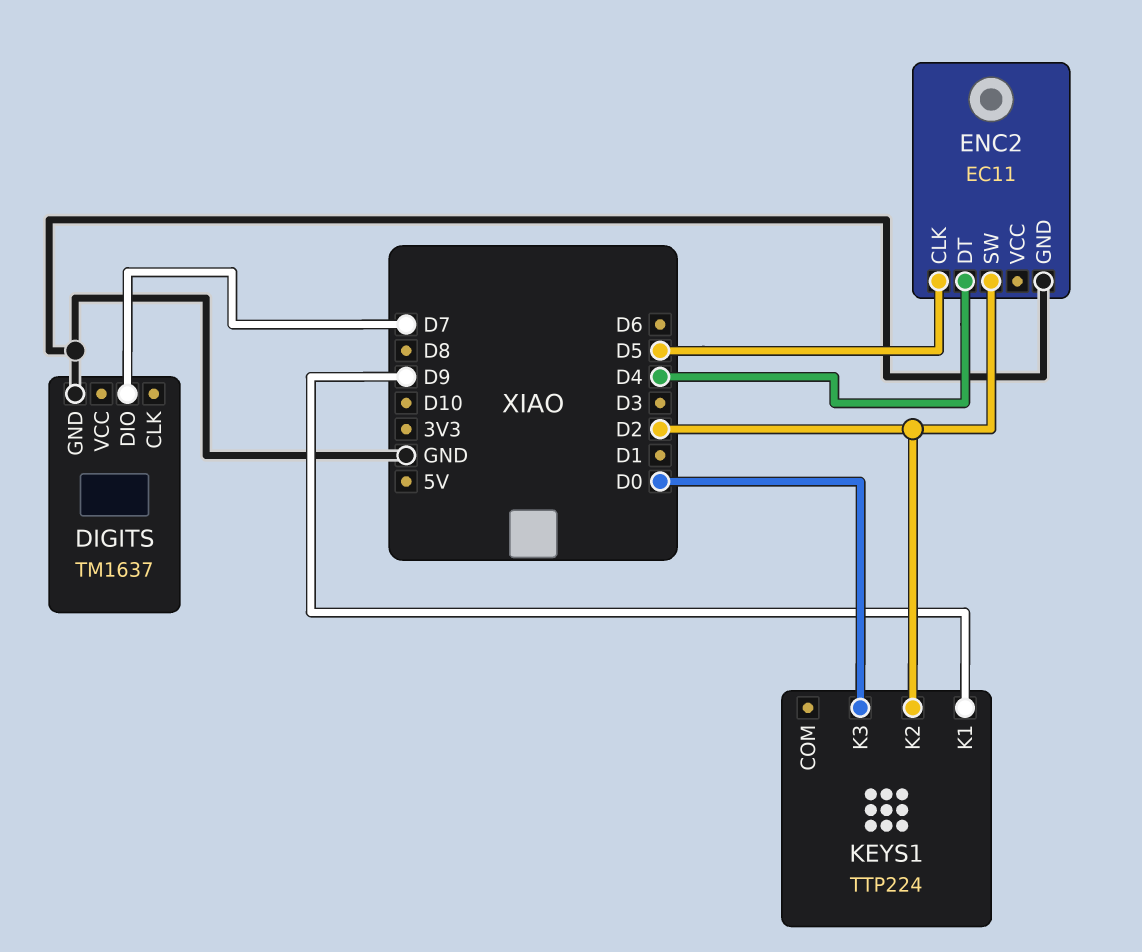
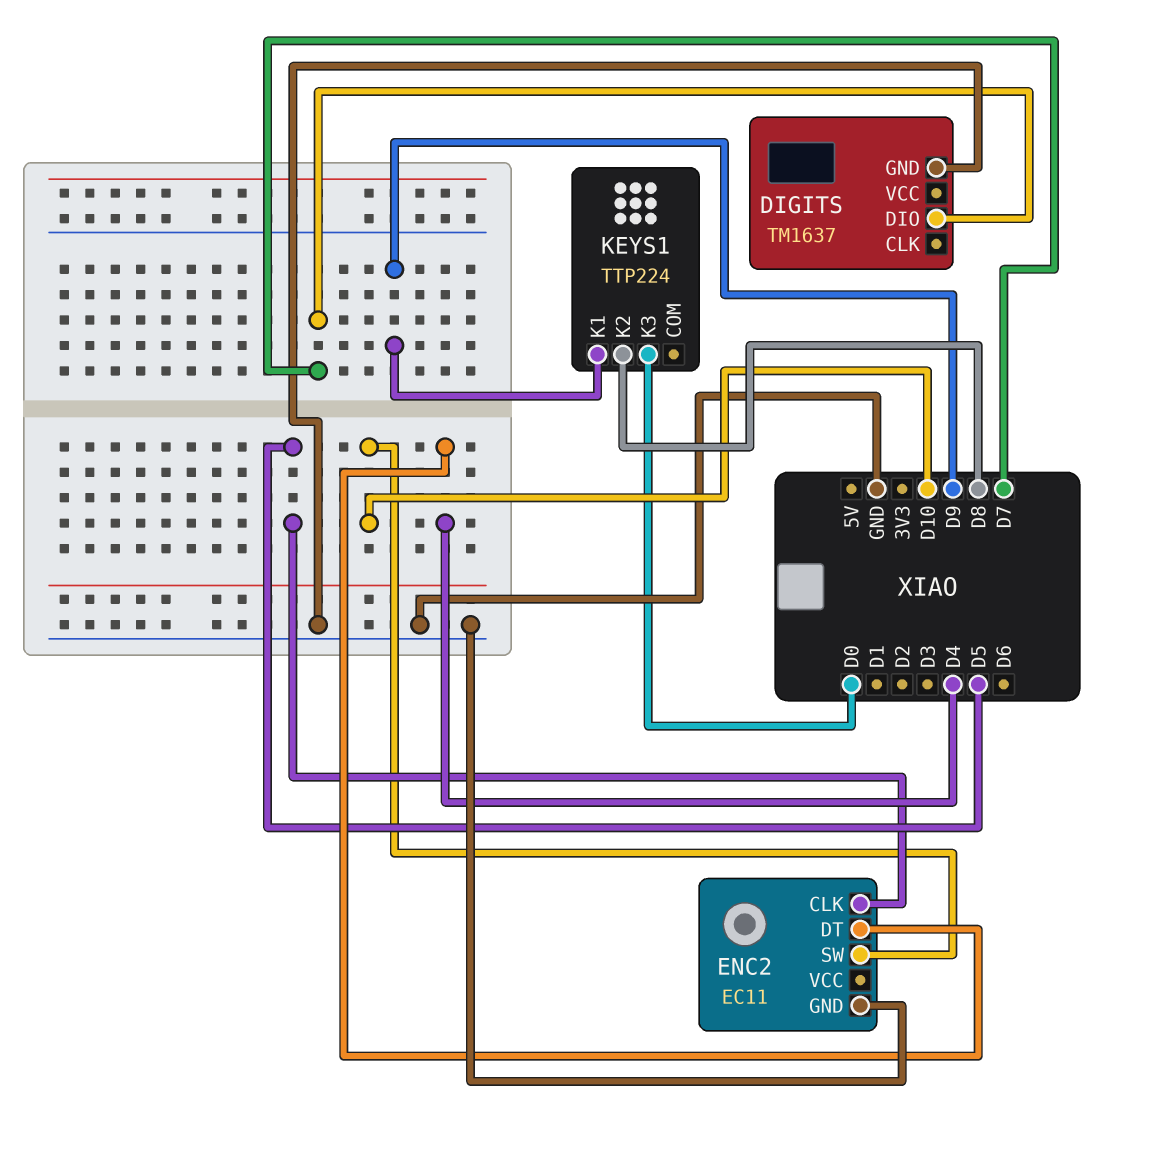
ENC2 pin SW: D2 -> D10
KEYS1 pin K2: D2 -> D8

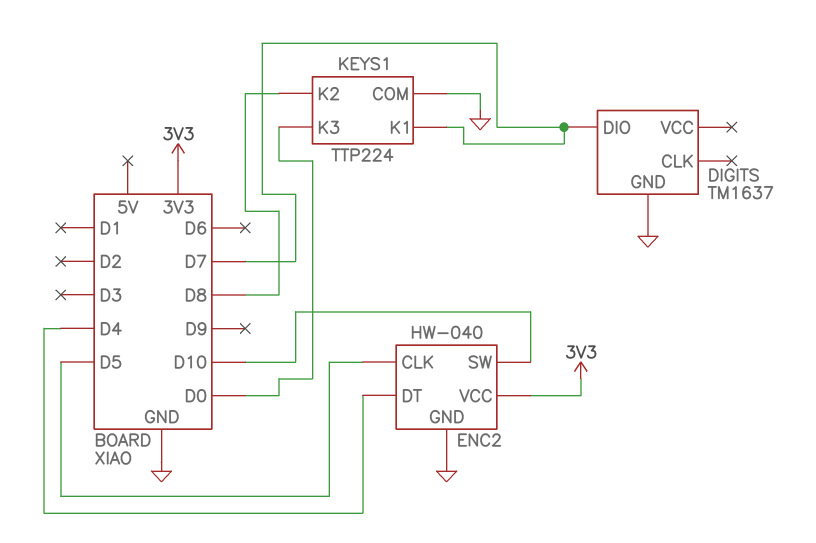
ENC2: EC11 -> HW-040
ENC2 pin VCC: none -> 3V3
KEYS1 pin COM: none -> GND
KEYS1 pin K1: D9 -> D7

